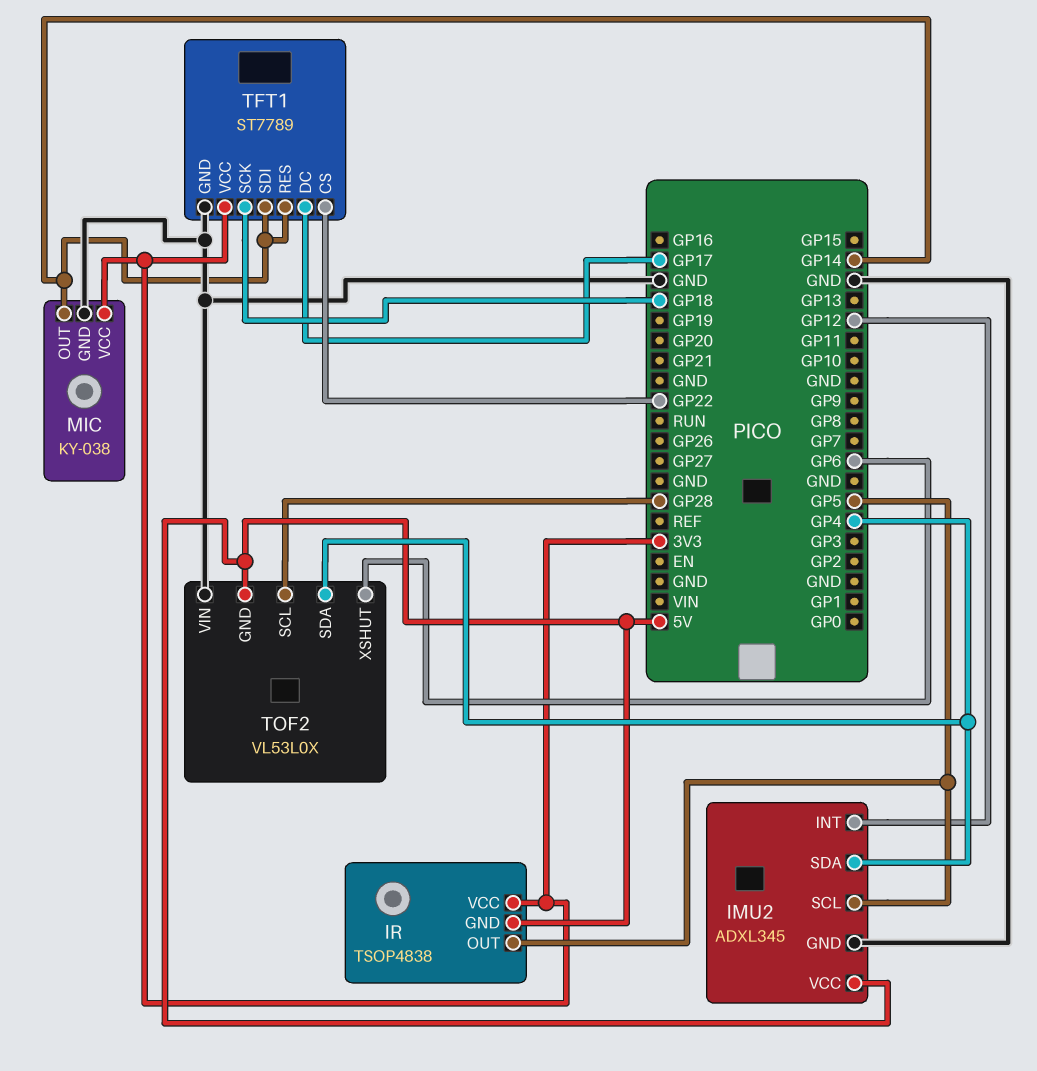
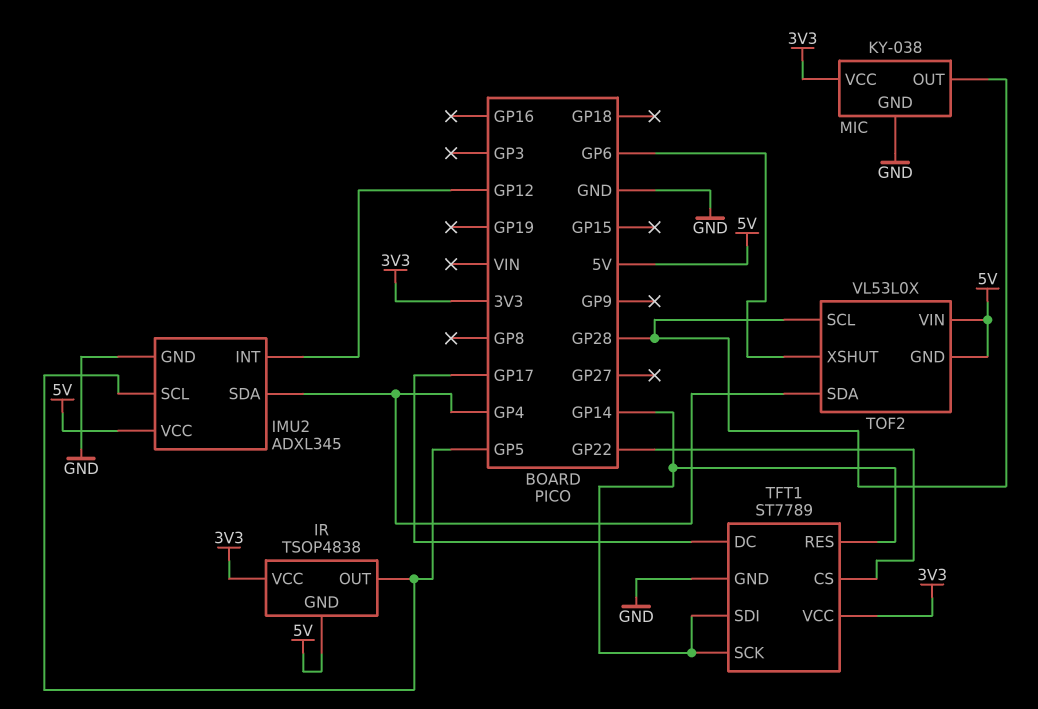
MIC pin OUT: GP14 -> GP28
TFT1 pin SCK: GP18 -> GP14
TOF2 pin VIN: GND -> 5V

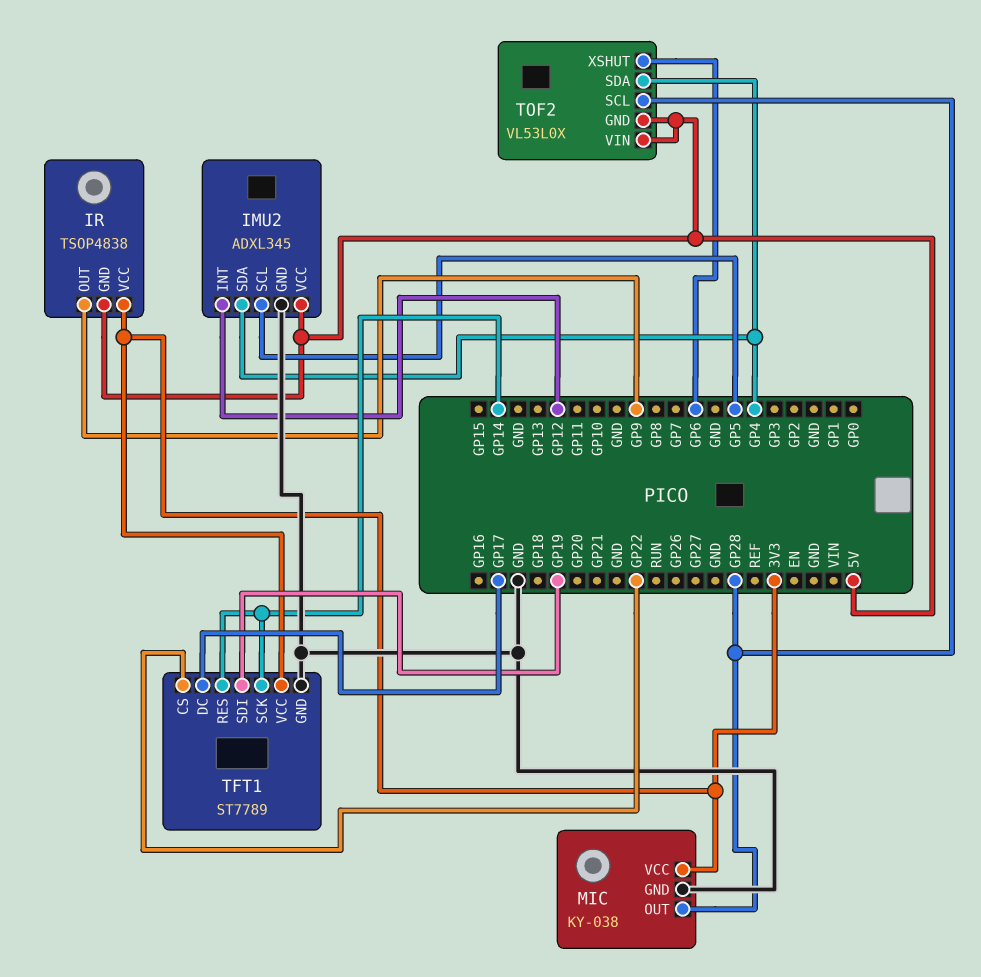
IR pin OUT: GP5 -> GP9
TFT1 pin SDI: GP14 -> GP19

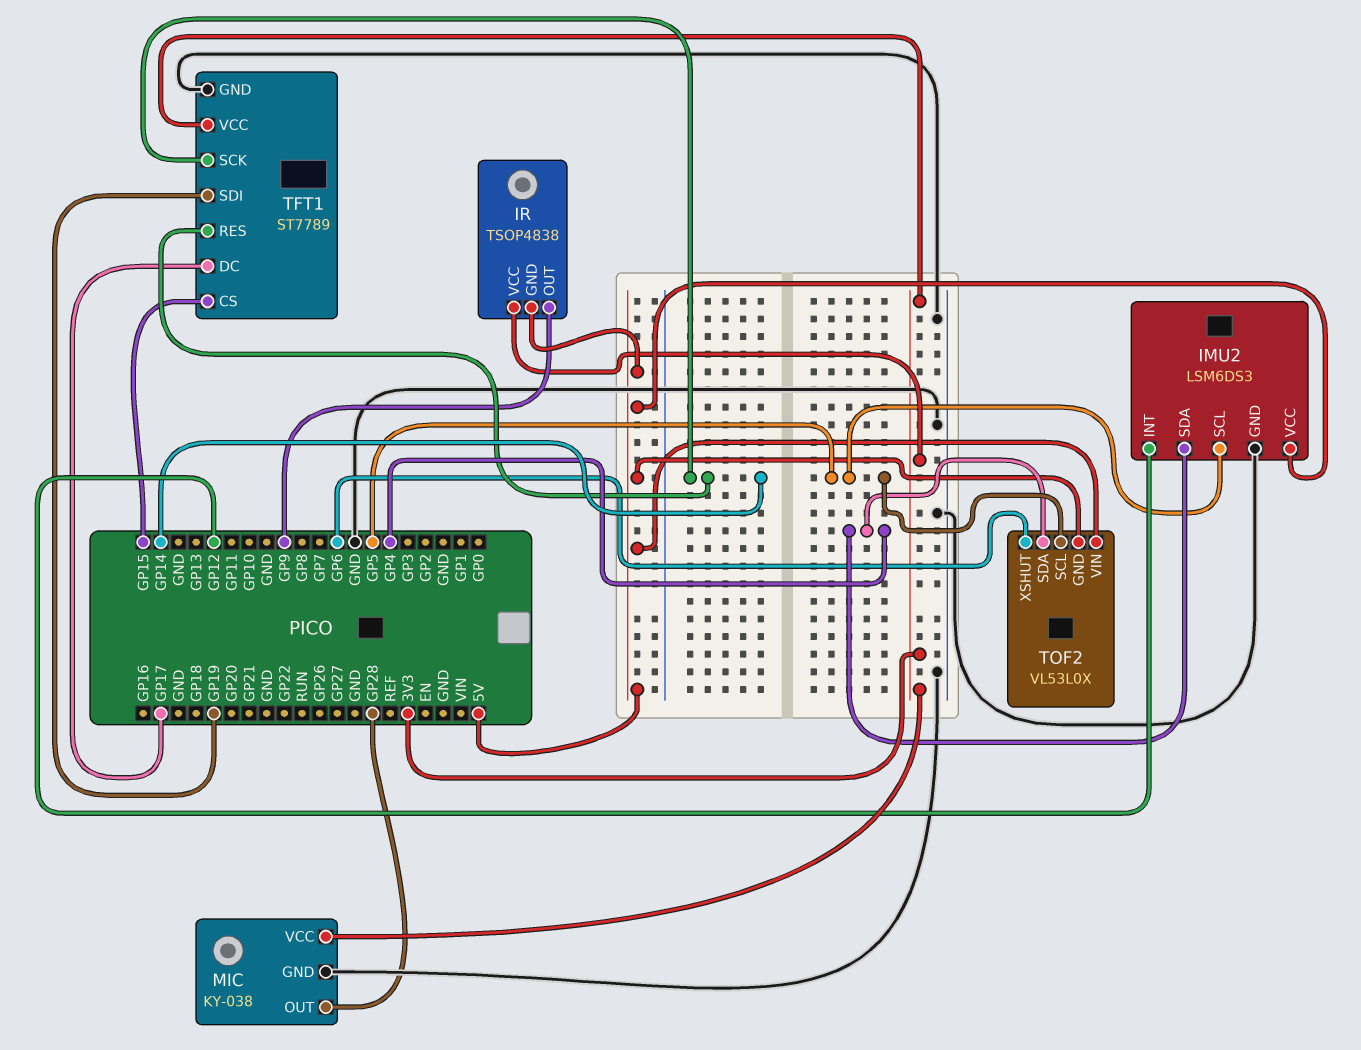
IMU2: ADXL345 -> LSM6DS3
TFT1 pin CS: GP22 -> GP15
TOF2 pin SCL: GP28 -> GP5

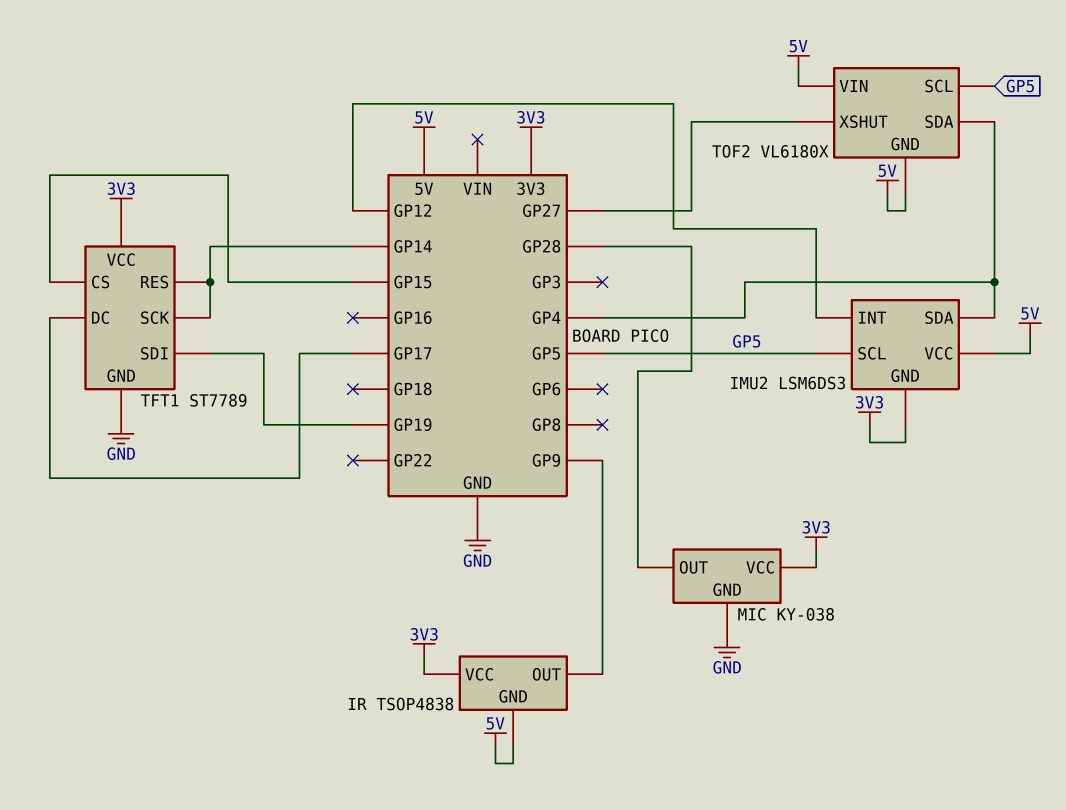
IMU2 pin GND: GND -> 3V3
TOF2: VL53L0X -> VL6180X
TOF2 pin XSHUT: GP6 -> GP27

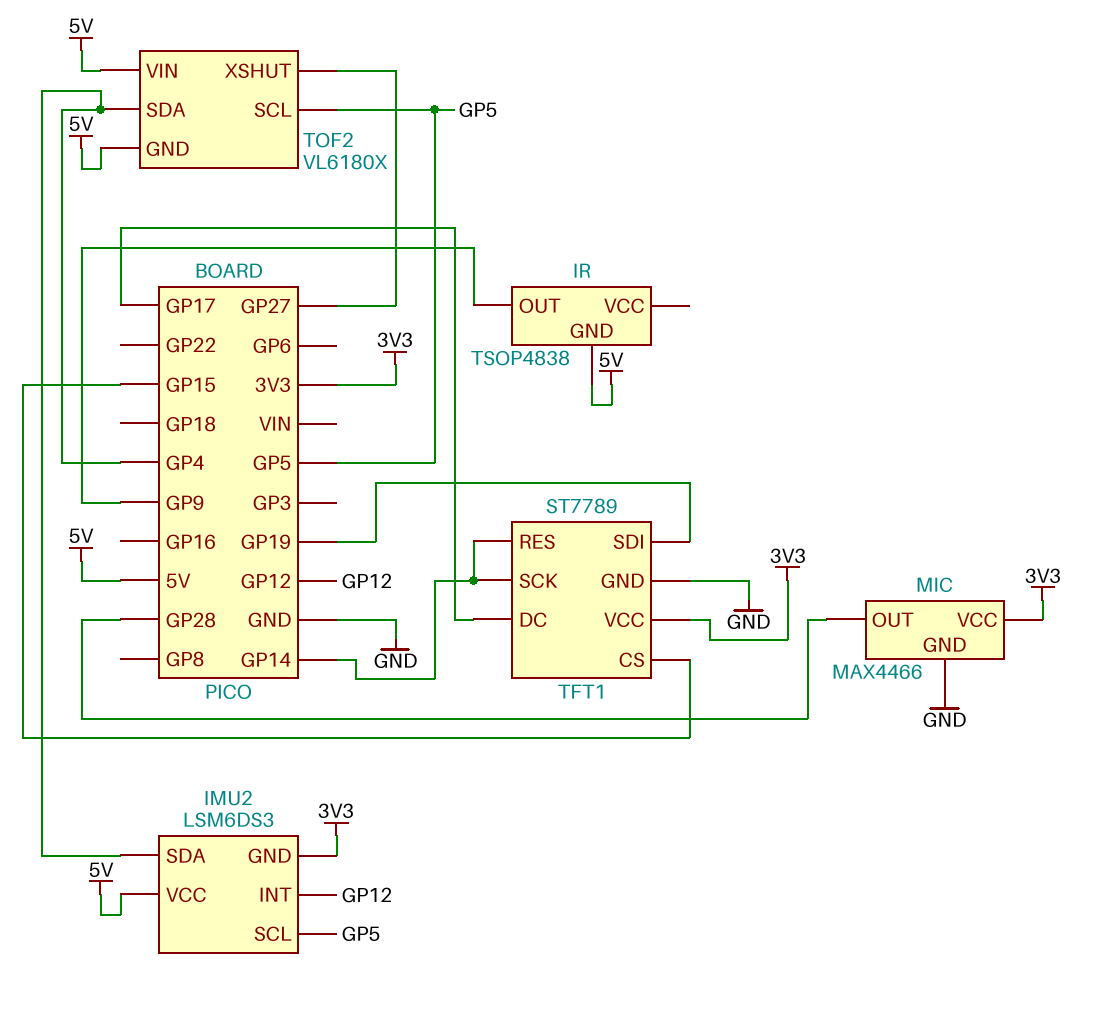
IR pin VCC: 3V3 -> none
MIC: KY-038 -> MAX4466

